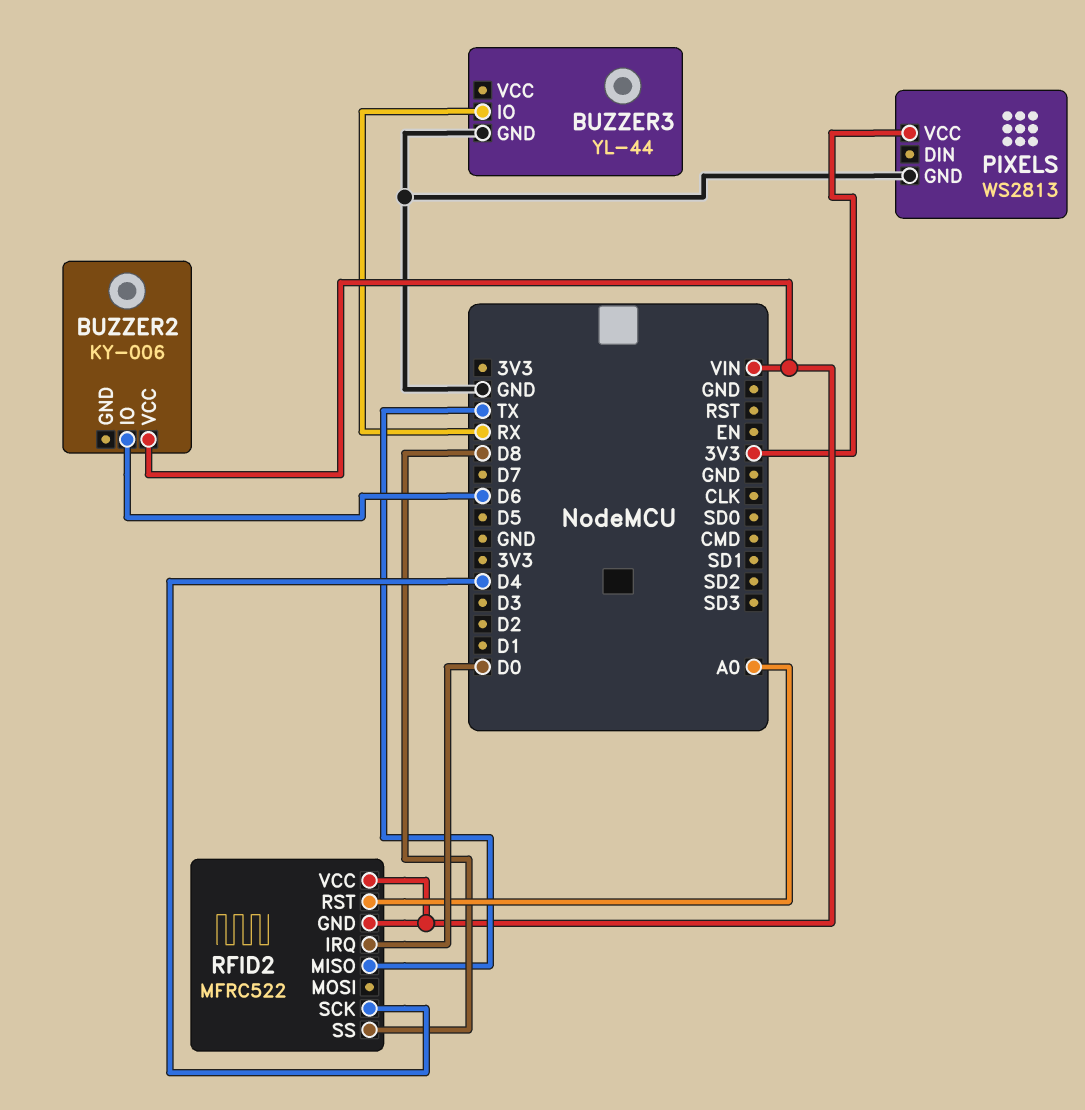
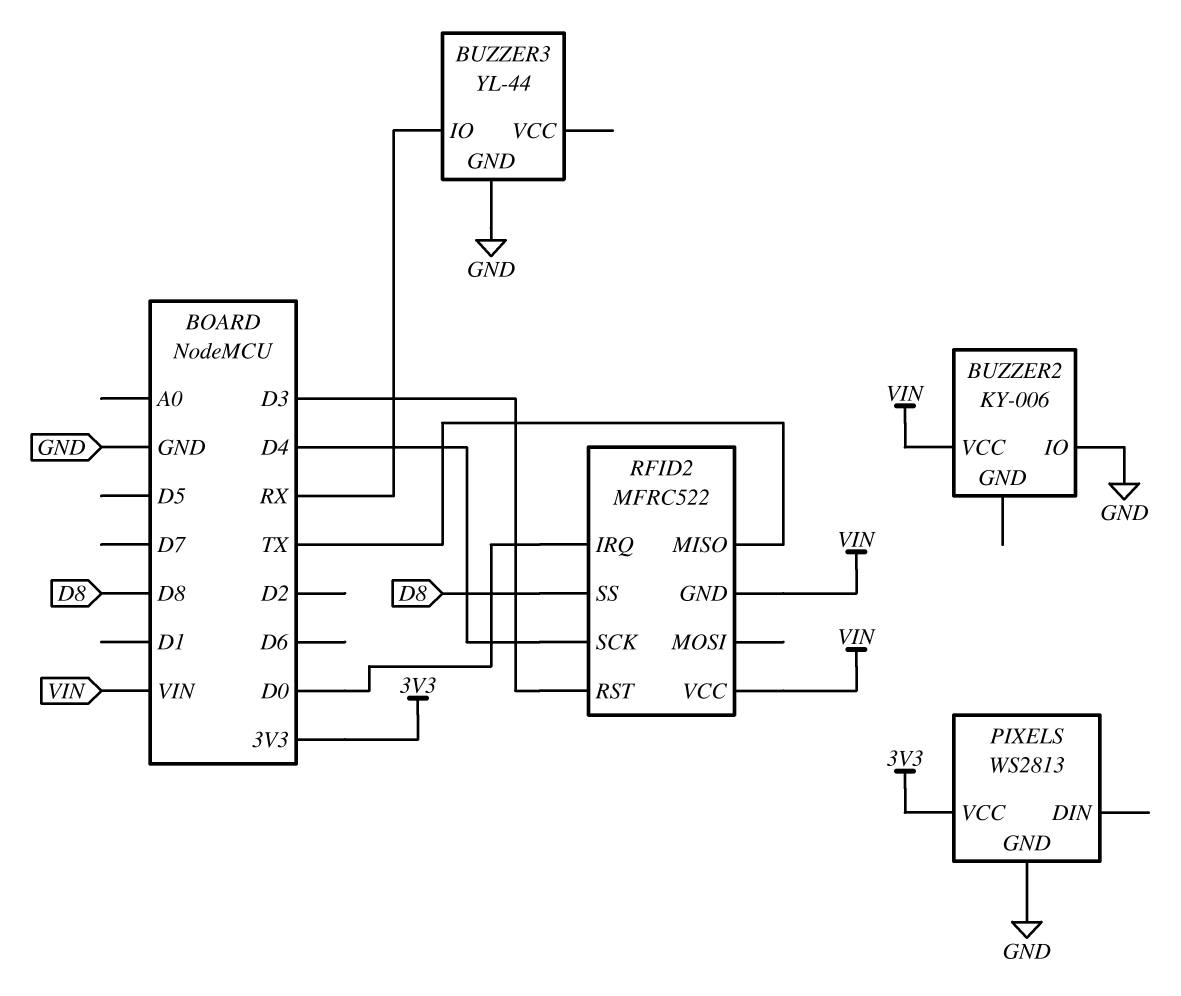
BUZZER2 pin IO: D6 -> GND
RFID2 pin RST: A0 -> D3

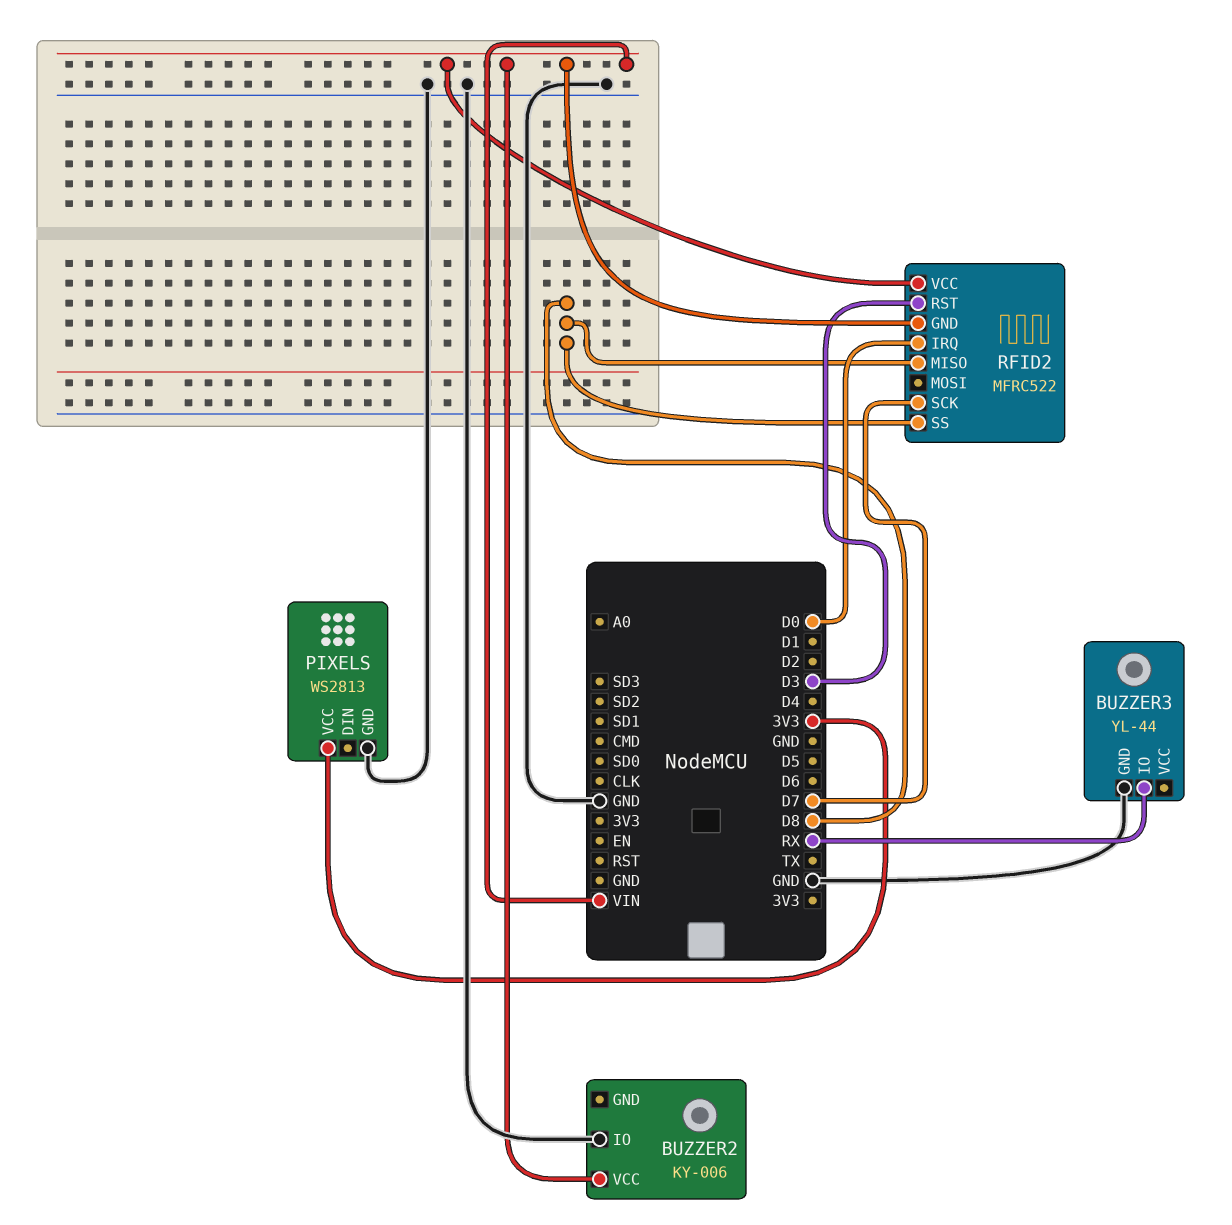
RFID2 pin MISO: TX -> D8
RFID2 pin SCK: D4 -> D7

